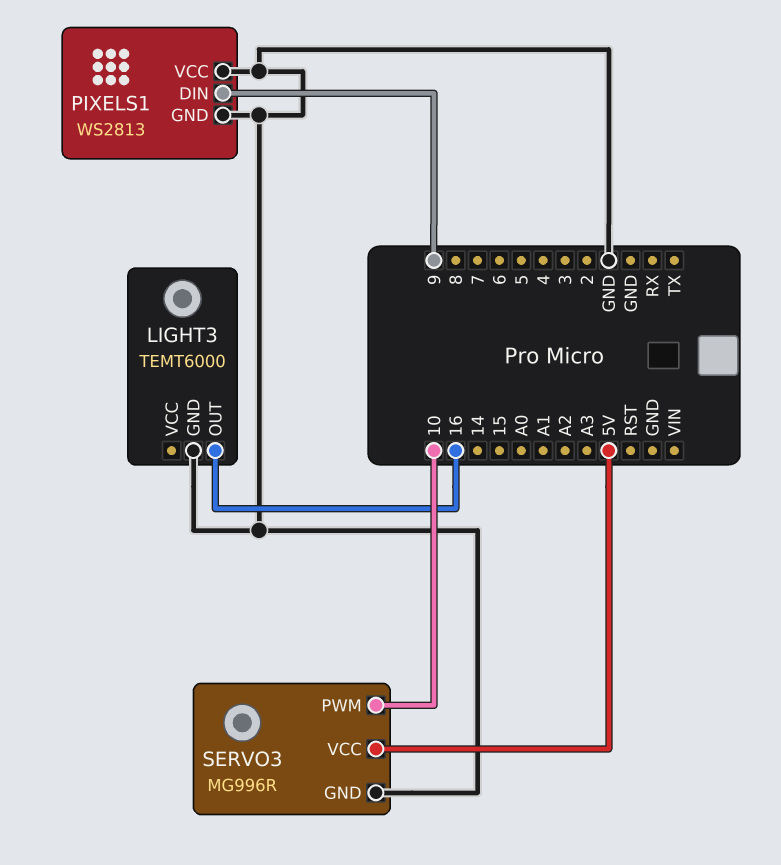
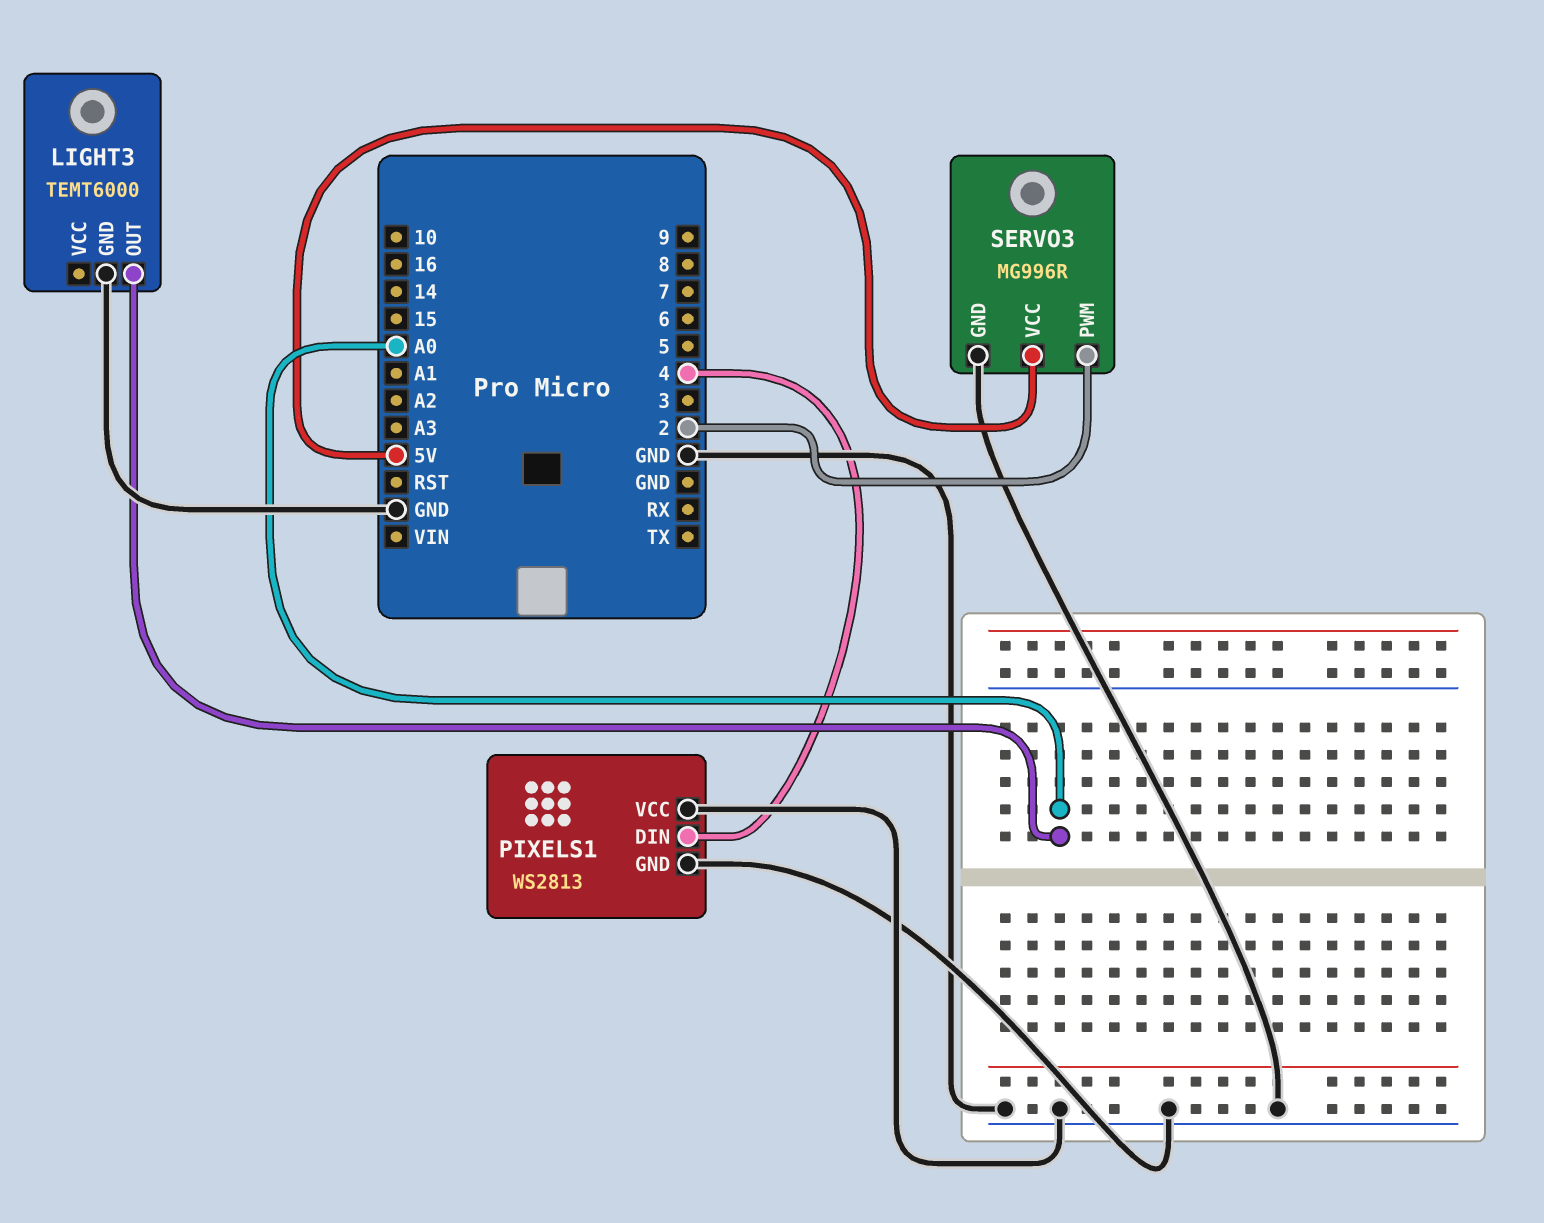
LIGHT3 pin OUT: 16 -> A0
PIXELS1 pin DIN: 9 -> 4
SERVO3 pin PWM: 10 -> 2

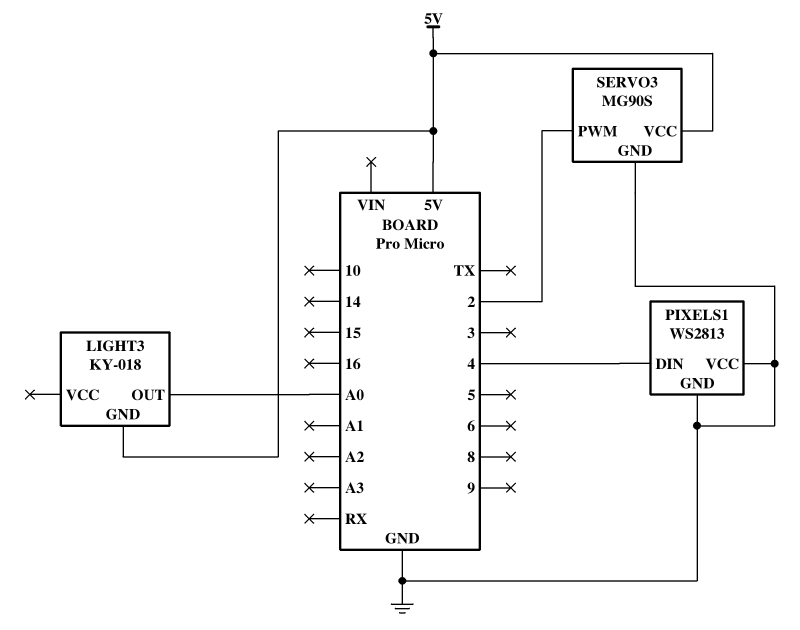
LIGHT3: TEMT6000 -> KY-018
LIGHT3 pin GND: GND -> 5V
SERVO3: MG996R -> MG90S

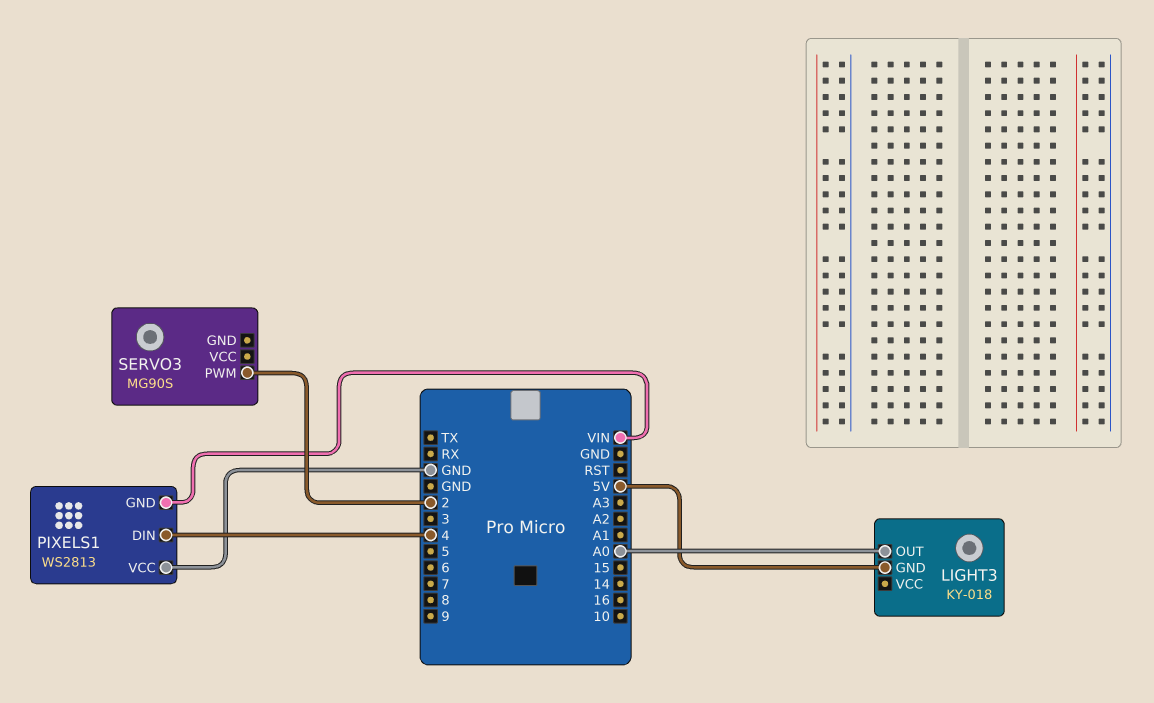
PIXELS1 pin GND: GND -> VIN
SERVO3 pin GND: GND -> none
SERVO3 pin VCC: 5V -> none

